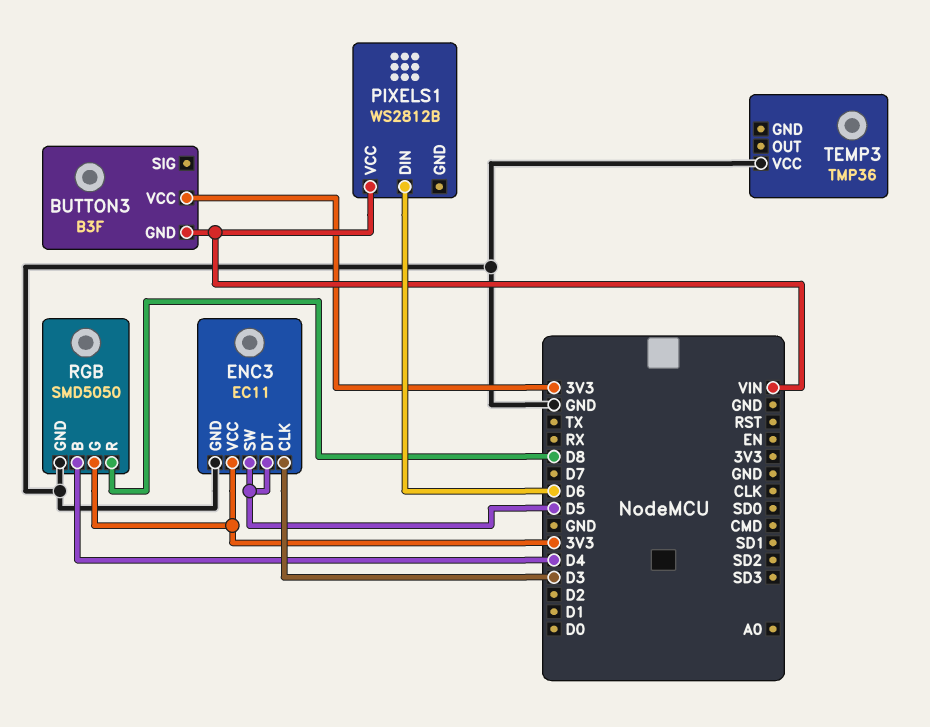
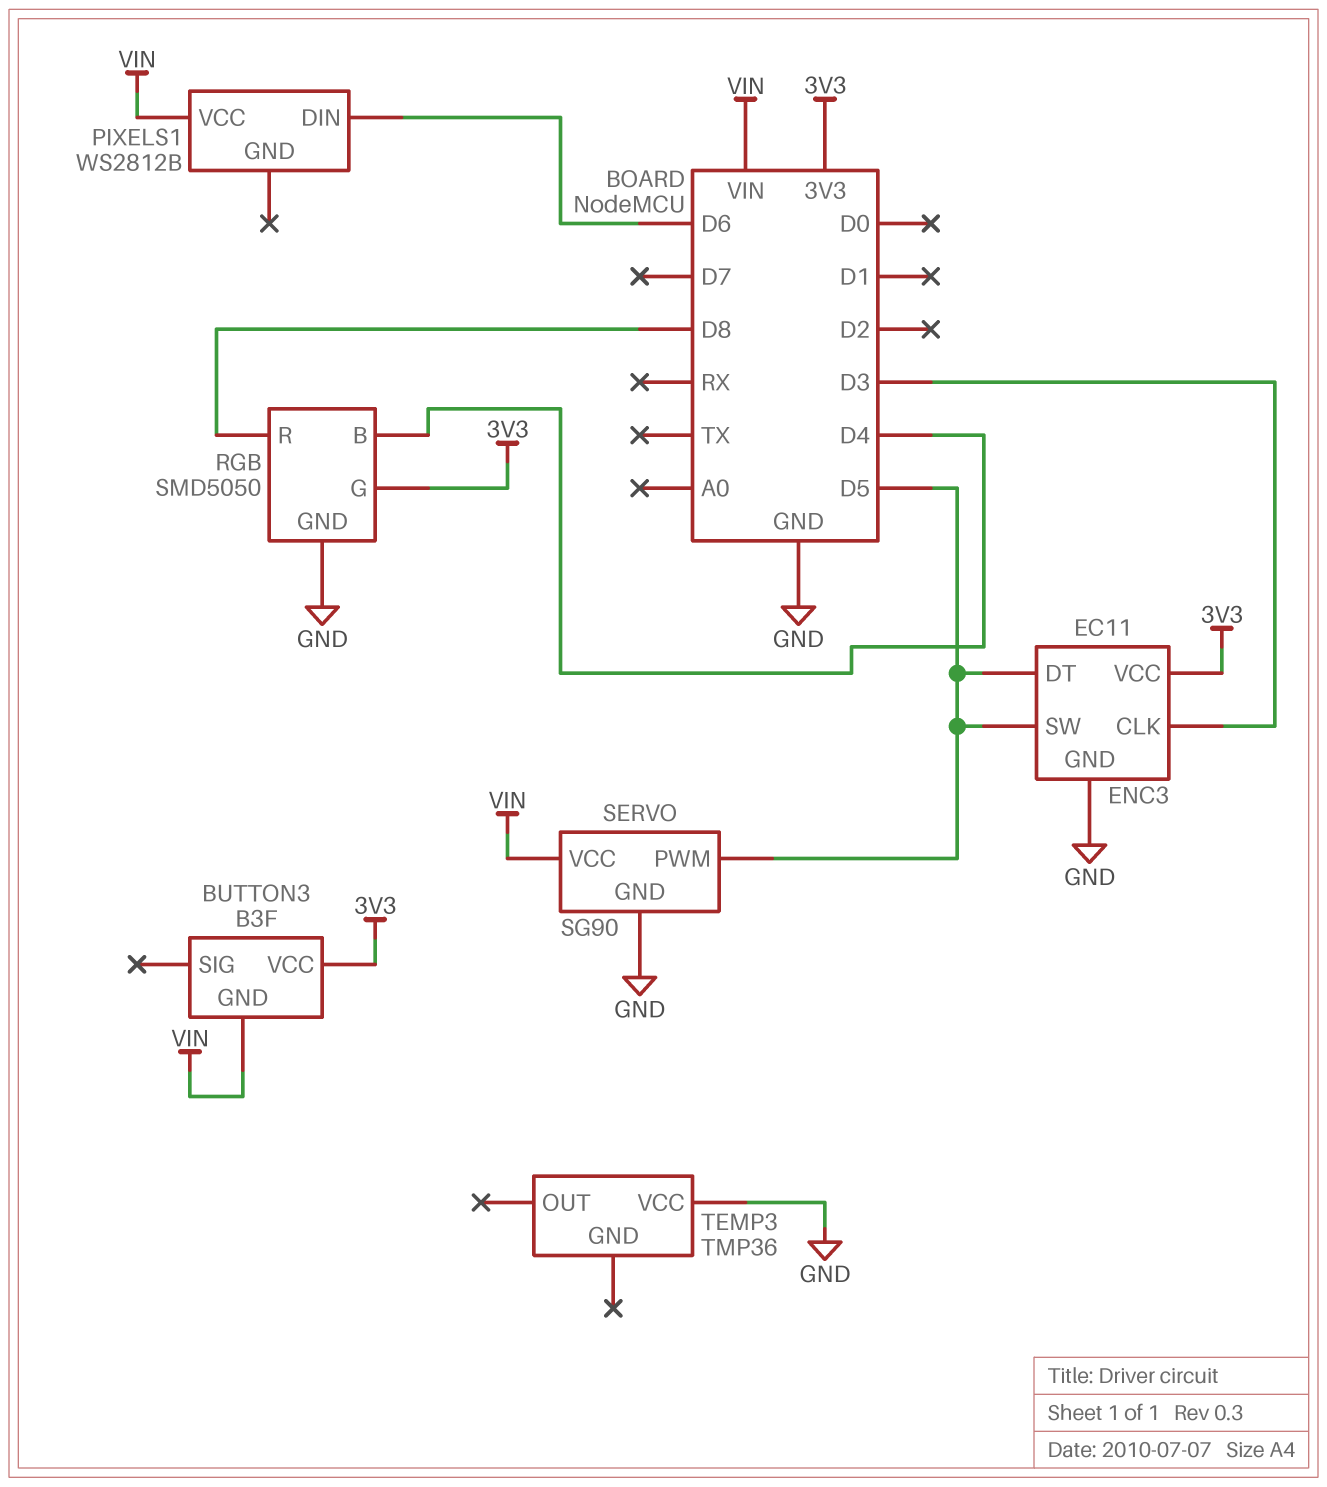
SERVO: none -> SG90
SERVO pin GND: none -> GND
SERVO pin PWM: none -> D5
SERVO pin VCC: none -> VIN

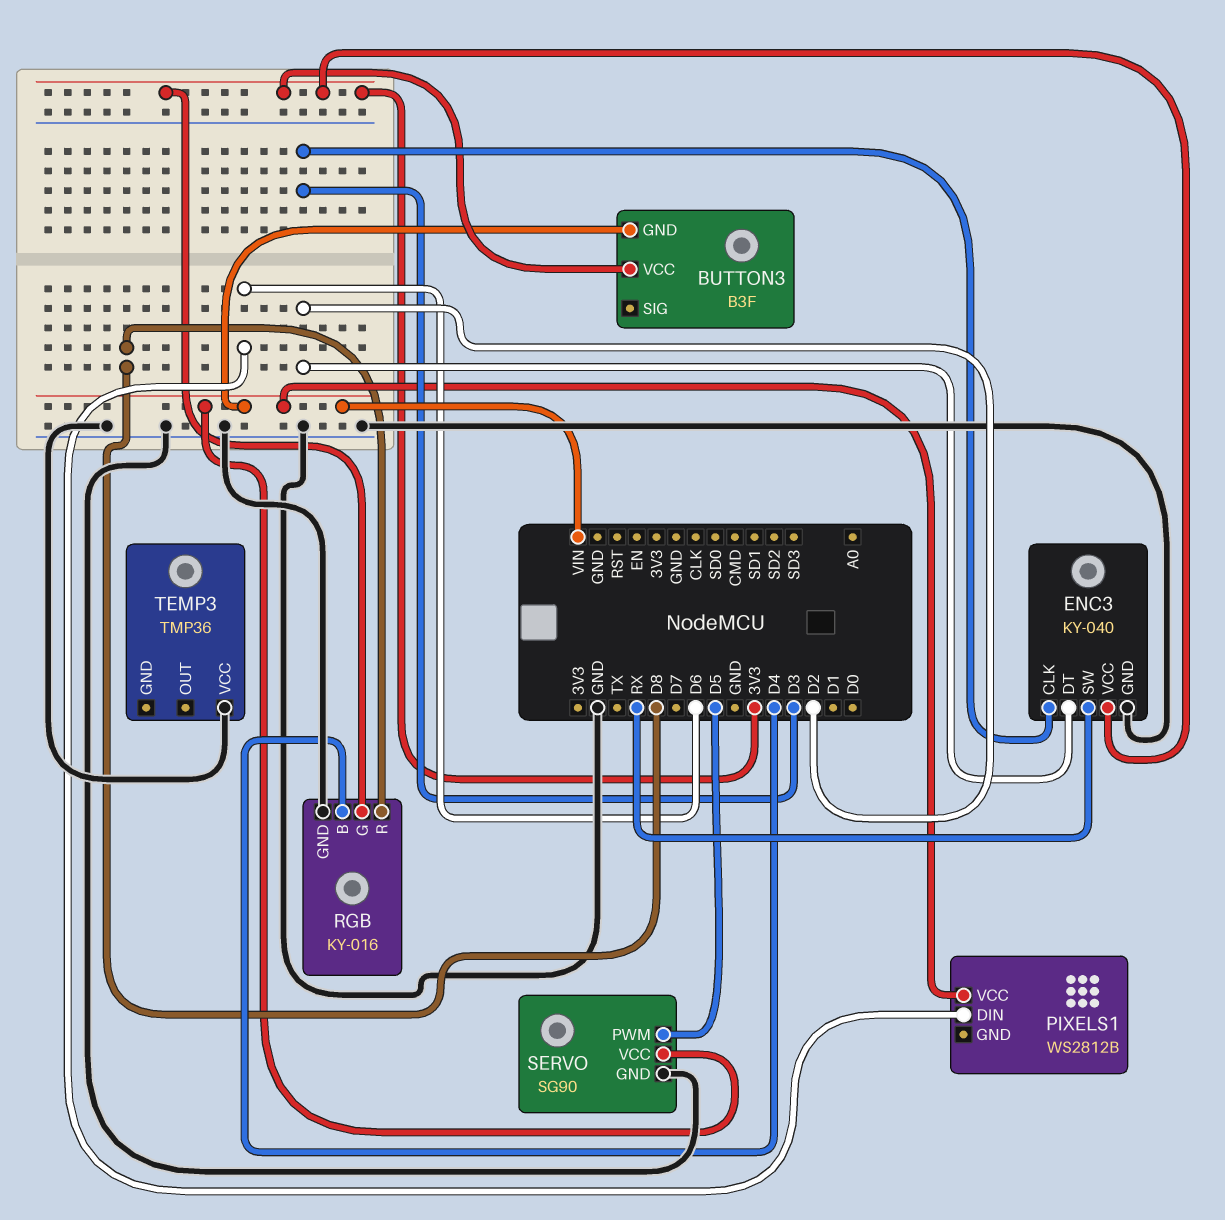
ENC3: EC11 -> KY-040
ENC3 pin DT: D5 -> D2
ENC3 pin SW: D5 -> RX
RGB: SMD5050 -> KY-016

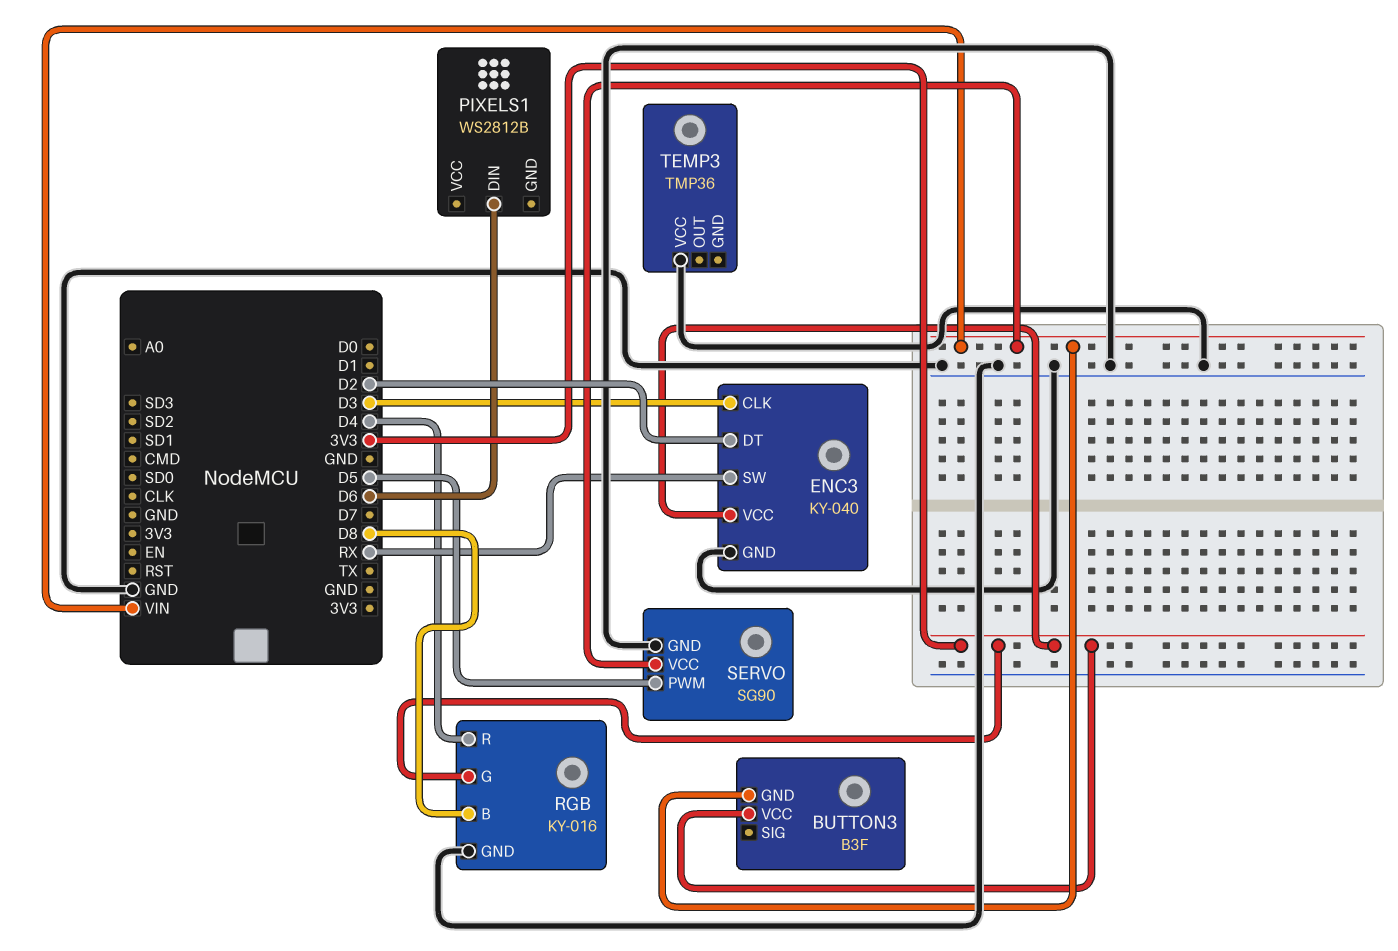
PIXELS1 pin VCC: VIN -> none
RGB pin B: D4 -> D8
RGB pin R: D8 -> D4

